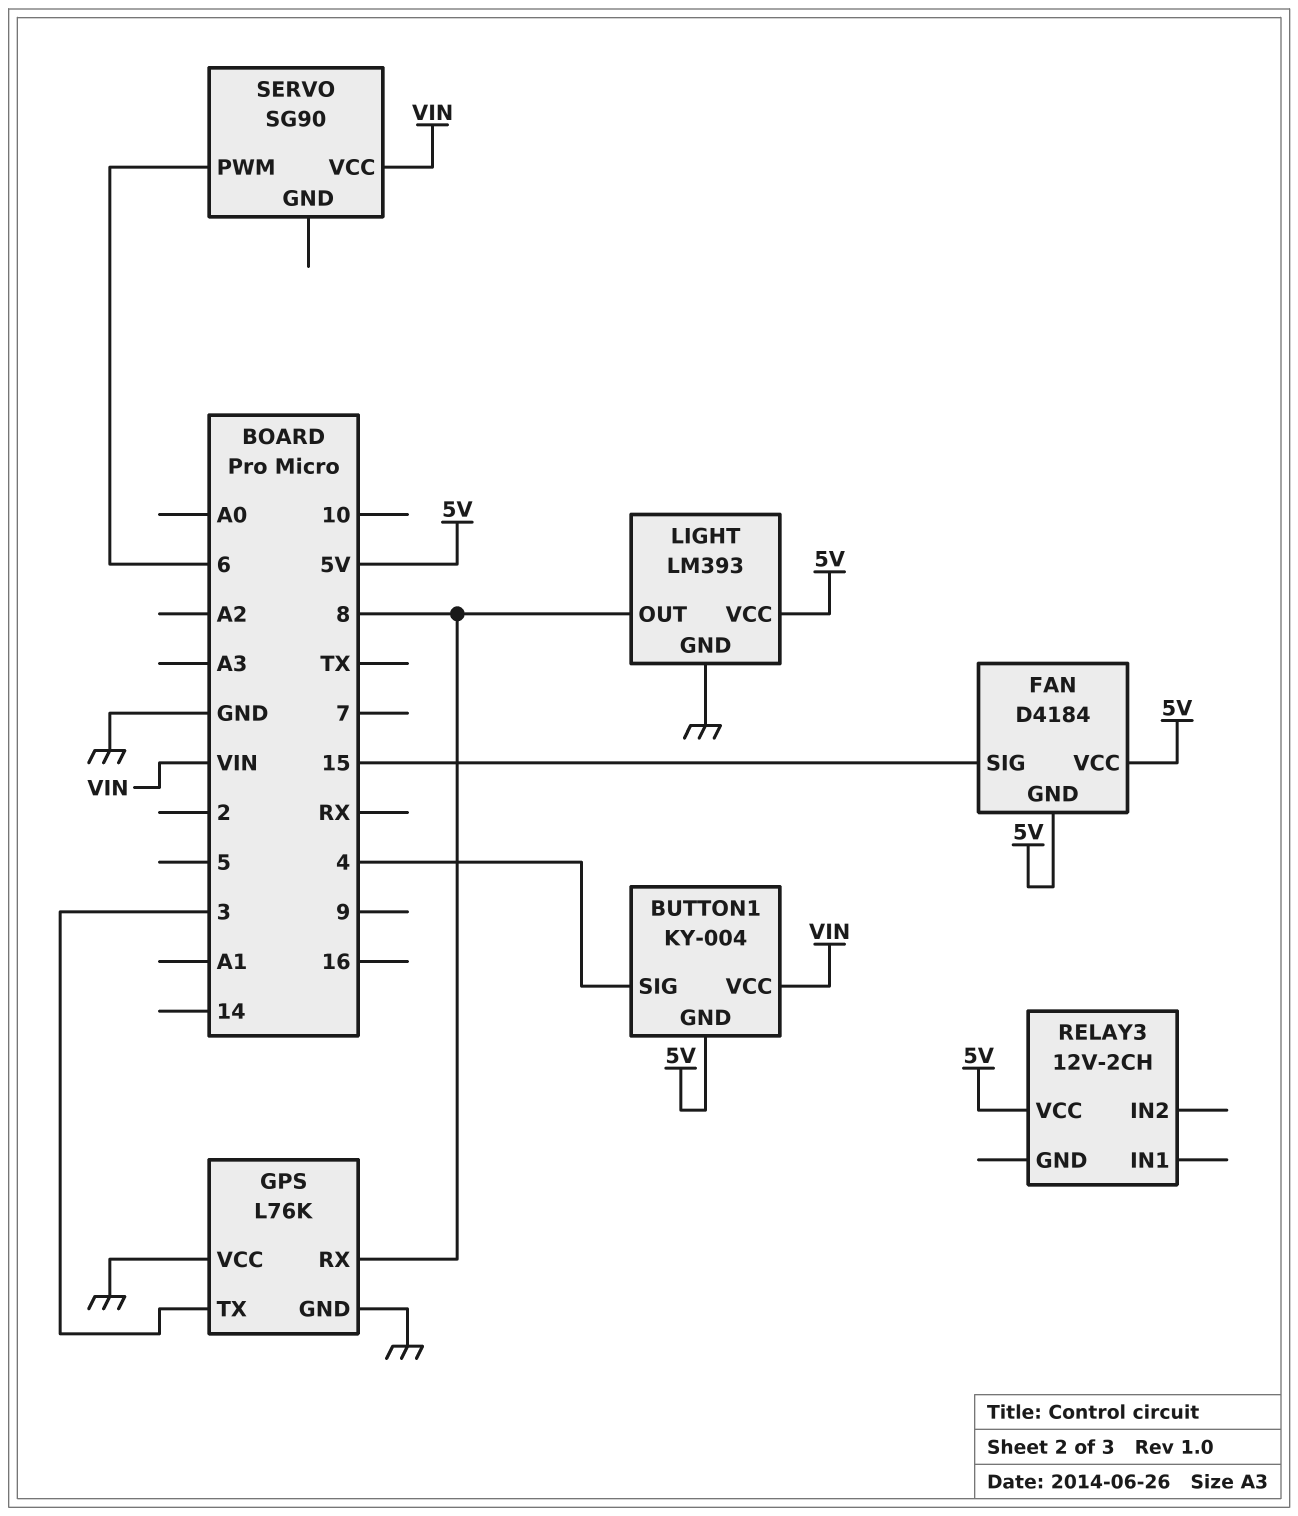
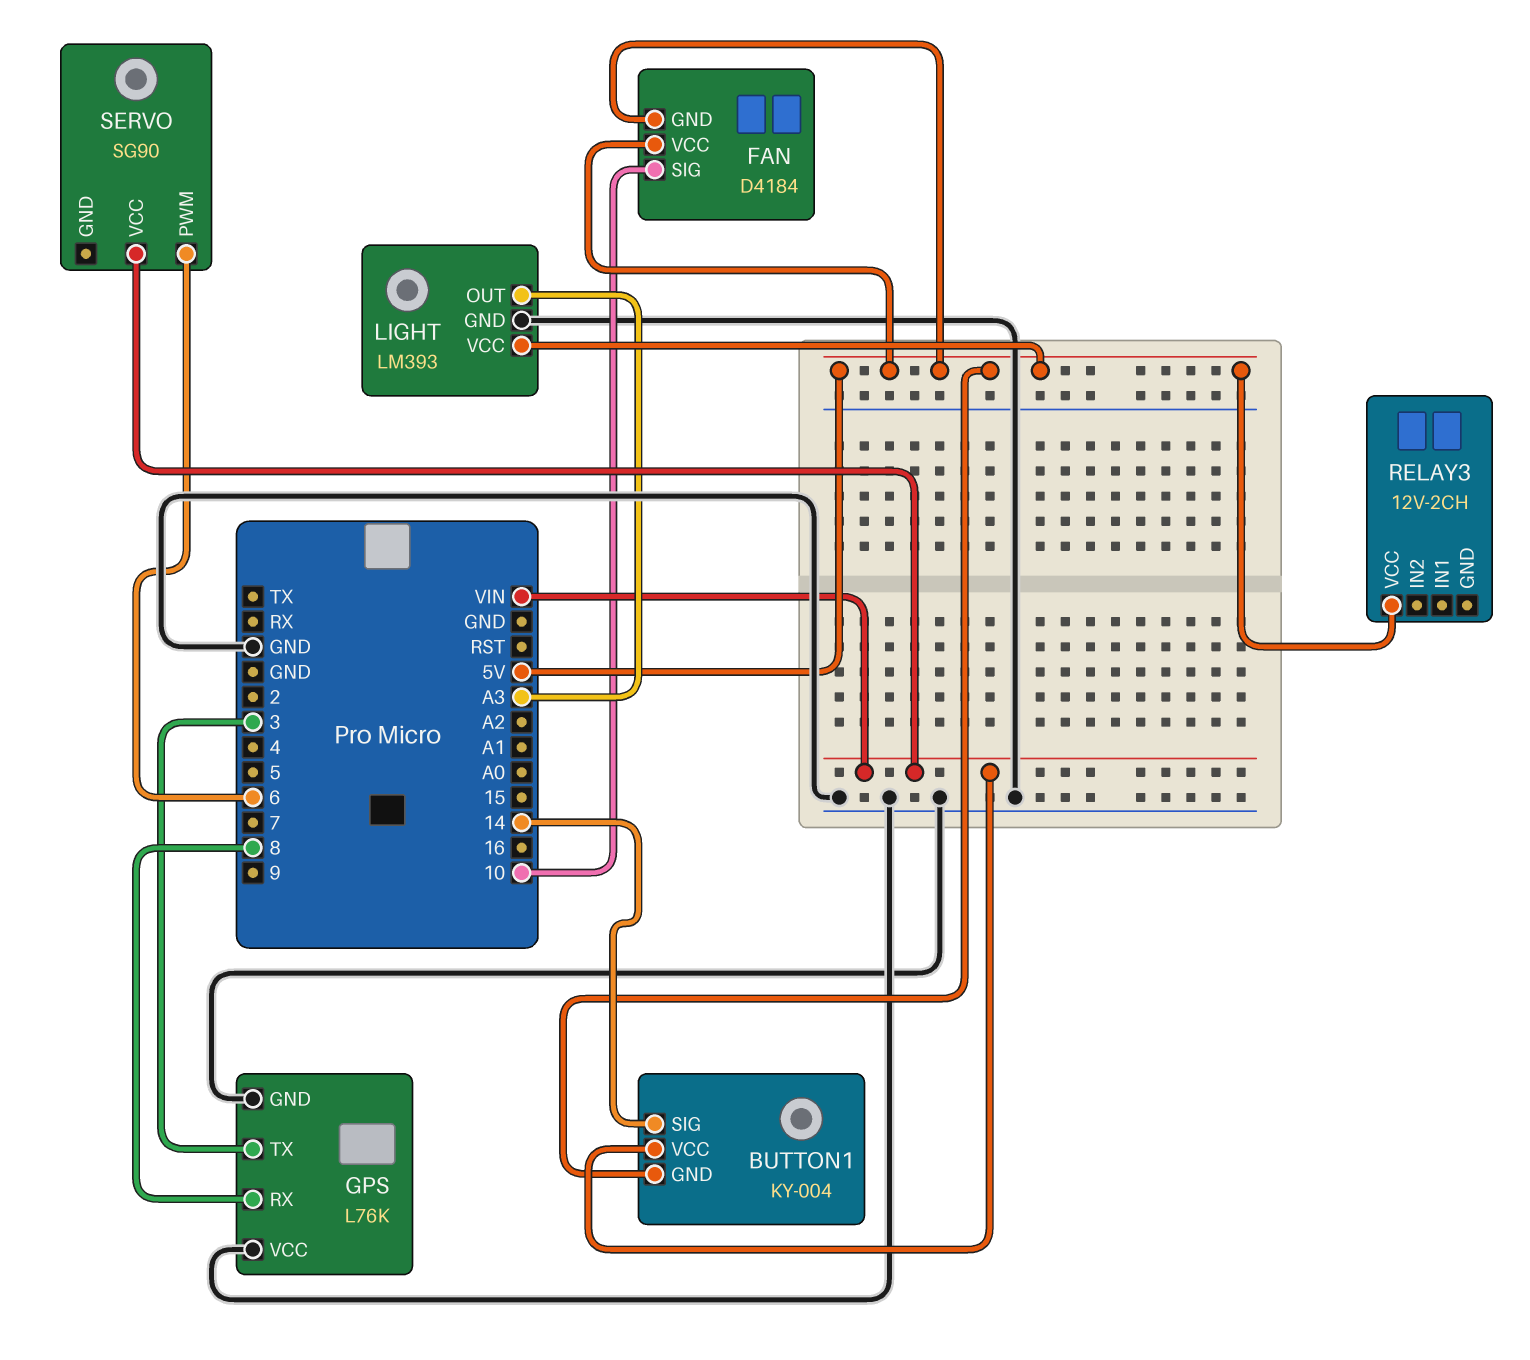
BUTTON1 pin SIG: 4 -> 14
FAN pin SIG: 15 -> 10
LIGHT pin OUT: 8 -> A3

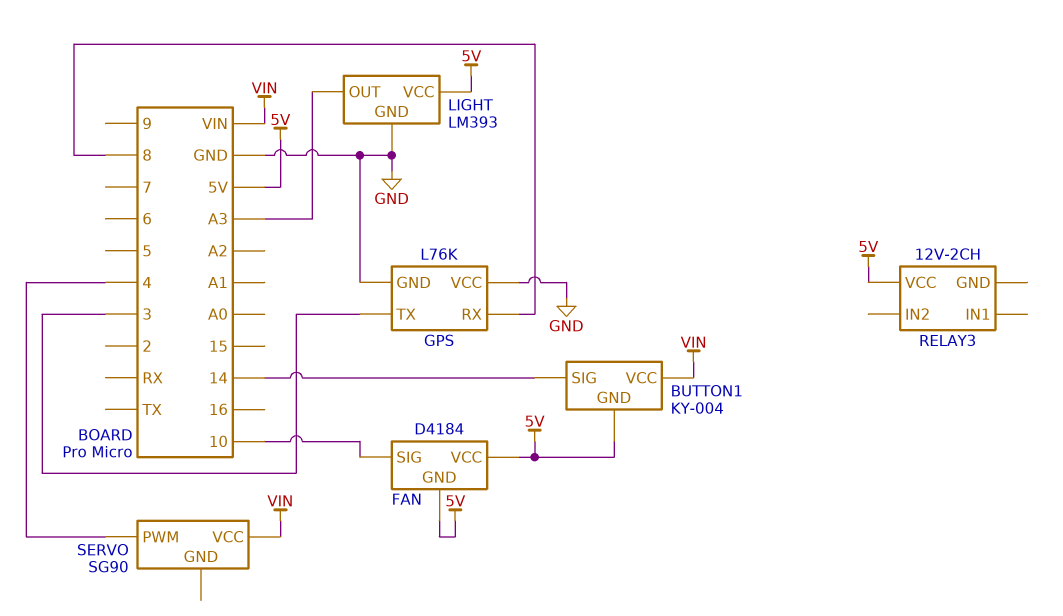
SERVO pin PWM: 6 -> 4

